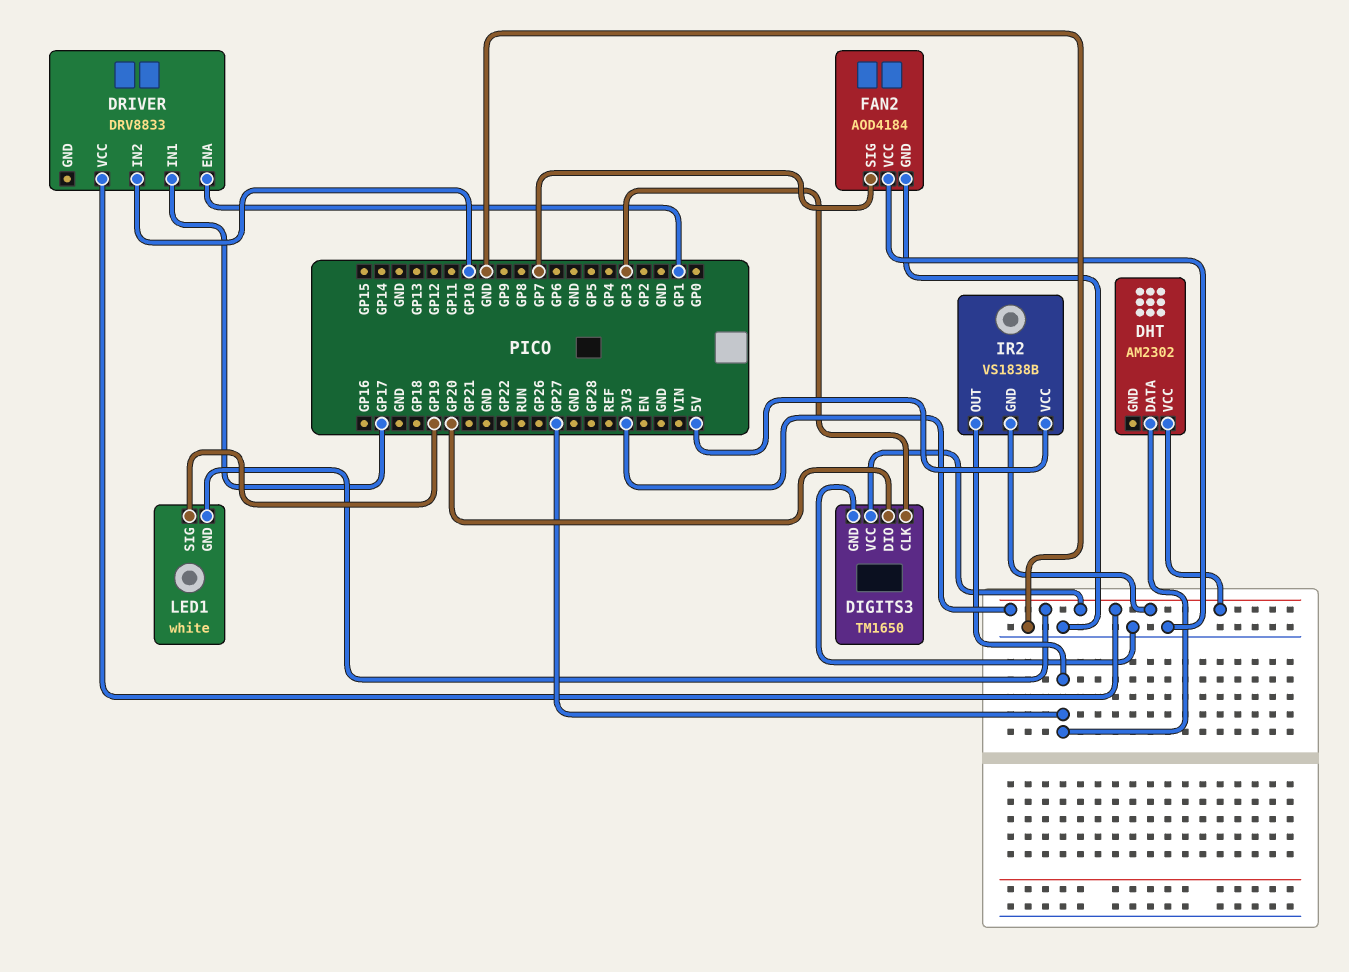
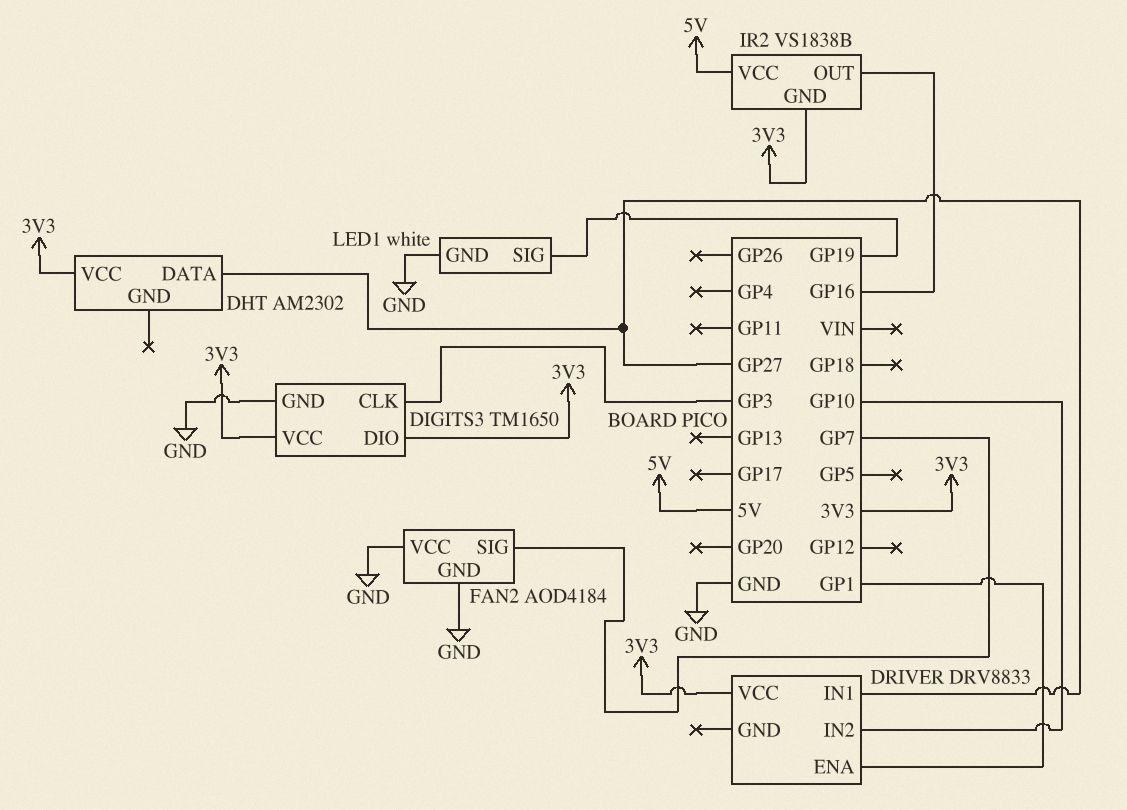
DIGITS3 pin DIO: GP20 -> 3V3
DRIVER pin IN1: GP17 -> GP27
IR2 pin OUT: GP27 -> GP16
LED1 pin GND: 3V3 -> GND

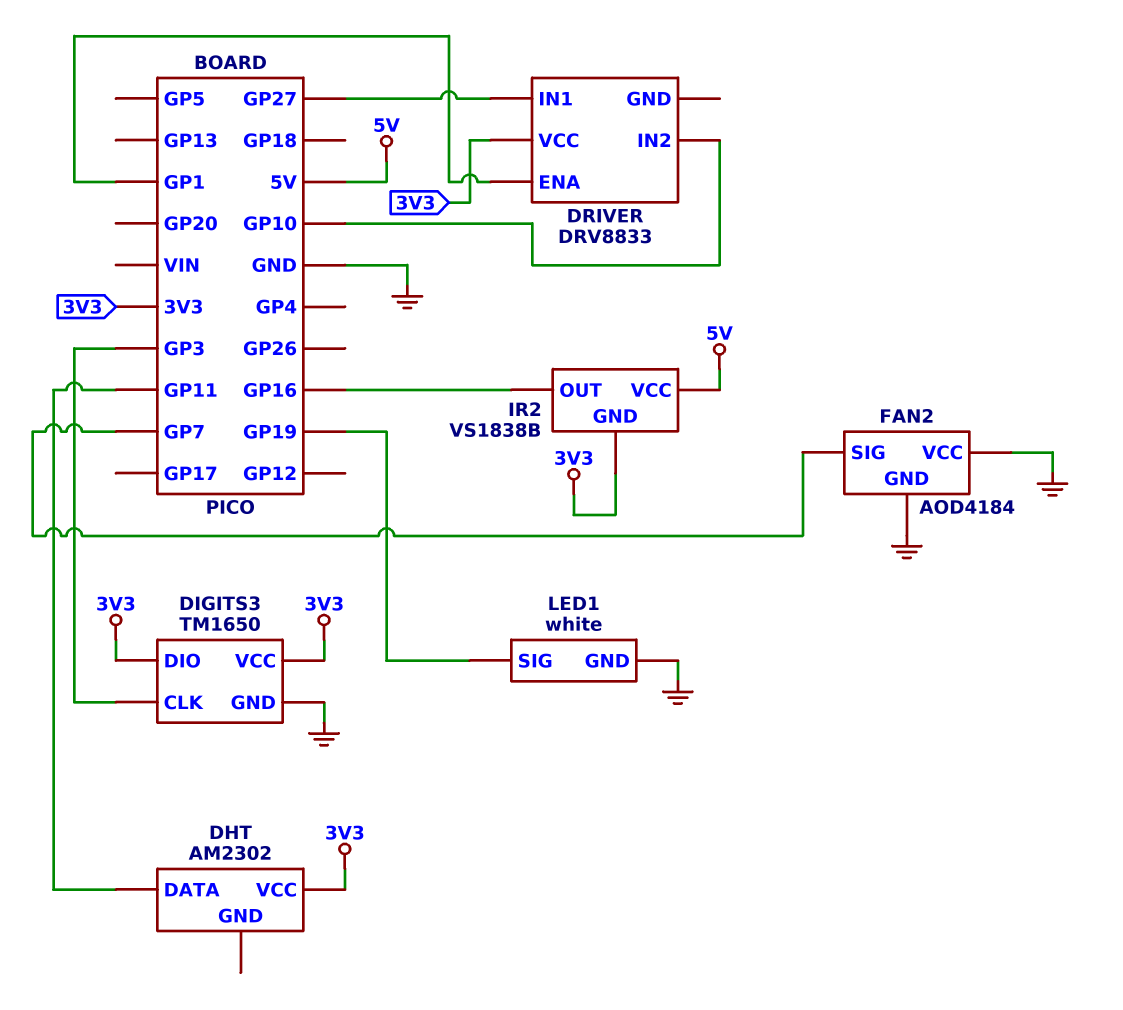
DHT pin DATA: GP27 -> GP11

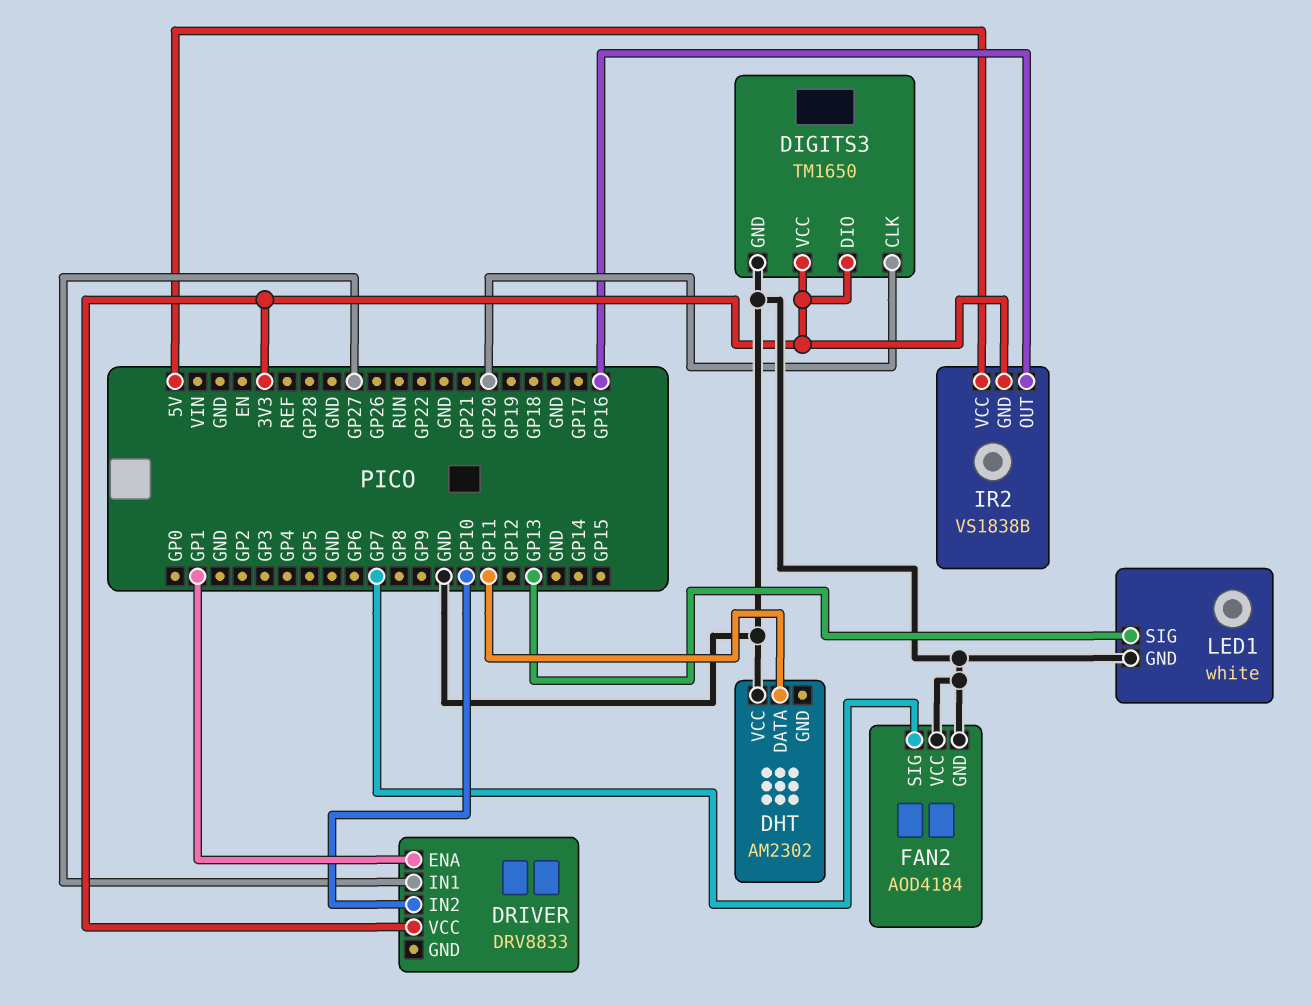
DHT pin VCC: 3V3 -> GND
DIGITS3 pin CLK: GP3 -> GP20
LED1 pin SIG: GP19 -> GP13

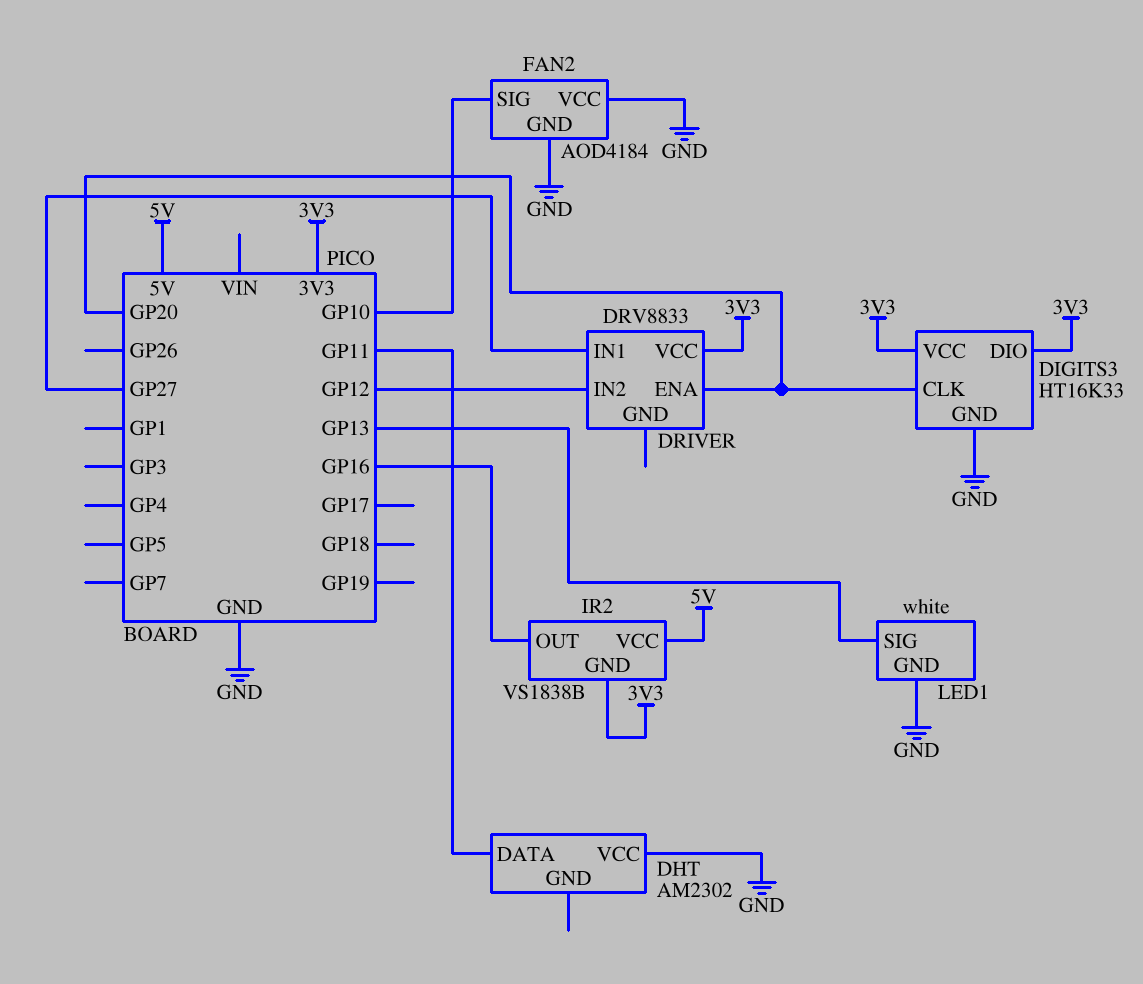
DIGITS3: TM1650 -> HT16K33
DRIVER pin ENA: GP1 -> GP20
DRIVER pin IN2: GP10 -> GP12
FAN2 pin SIG: GP7 -> GP10

